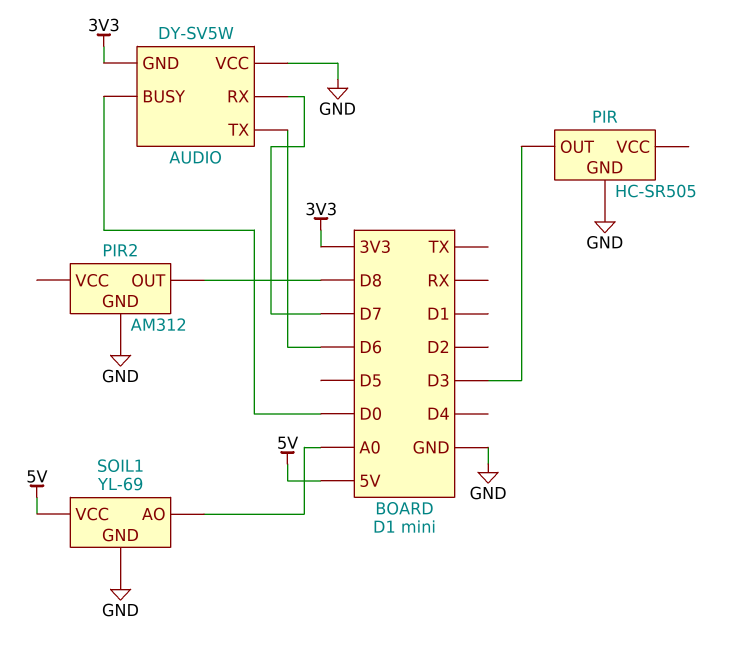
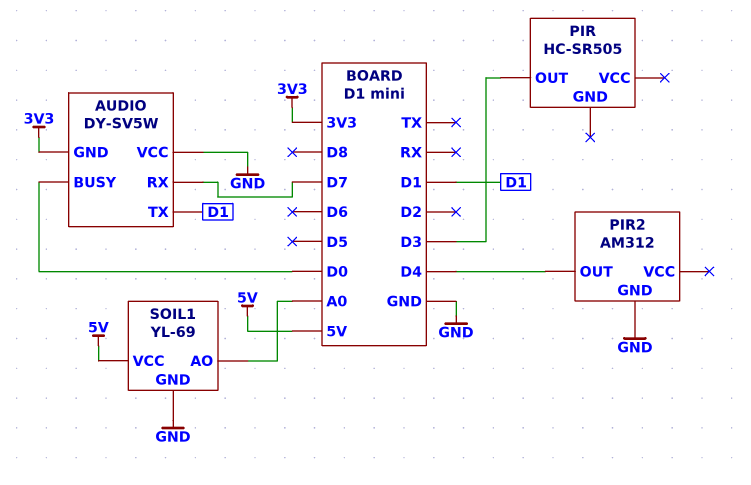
AUDIO pin TX: D6 -> D1
PIR pin GND: GND -> none
PIR2 pin OUT: D8 -> D4

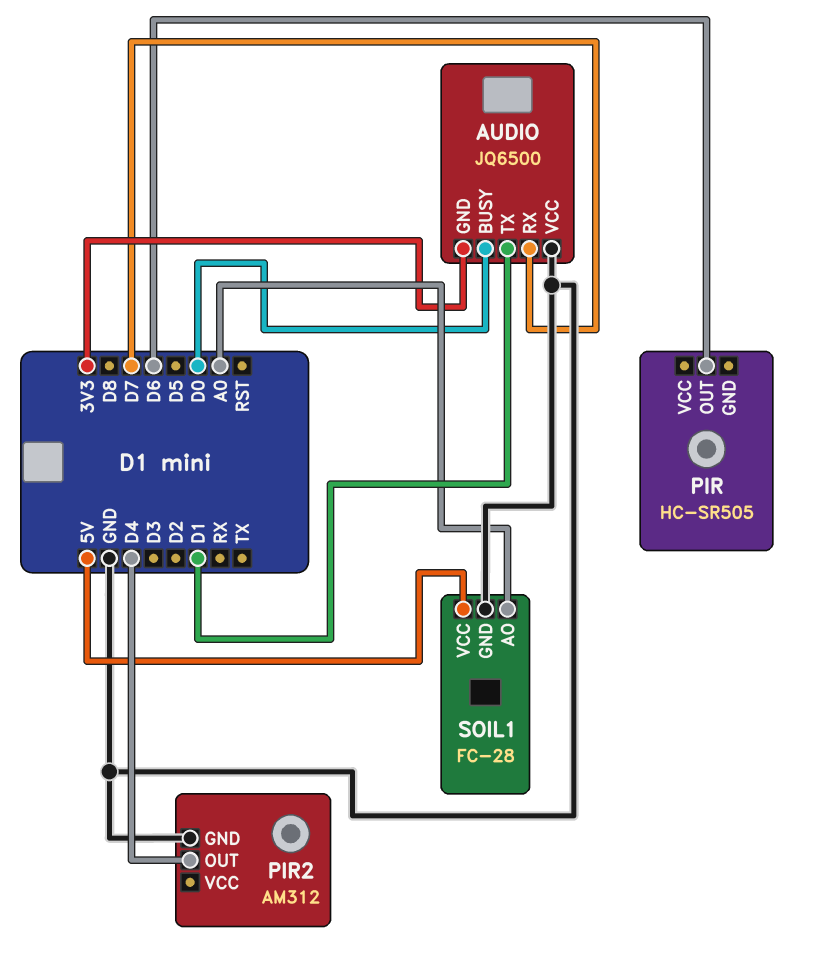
AUDIO: DY-SV5W -> JQ6500
PIR pin OUT: D3 -> D6
SOIL1: YL-69 -> FC-28

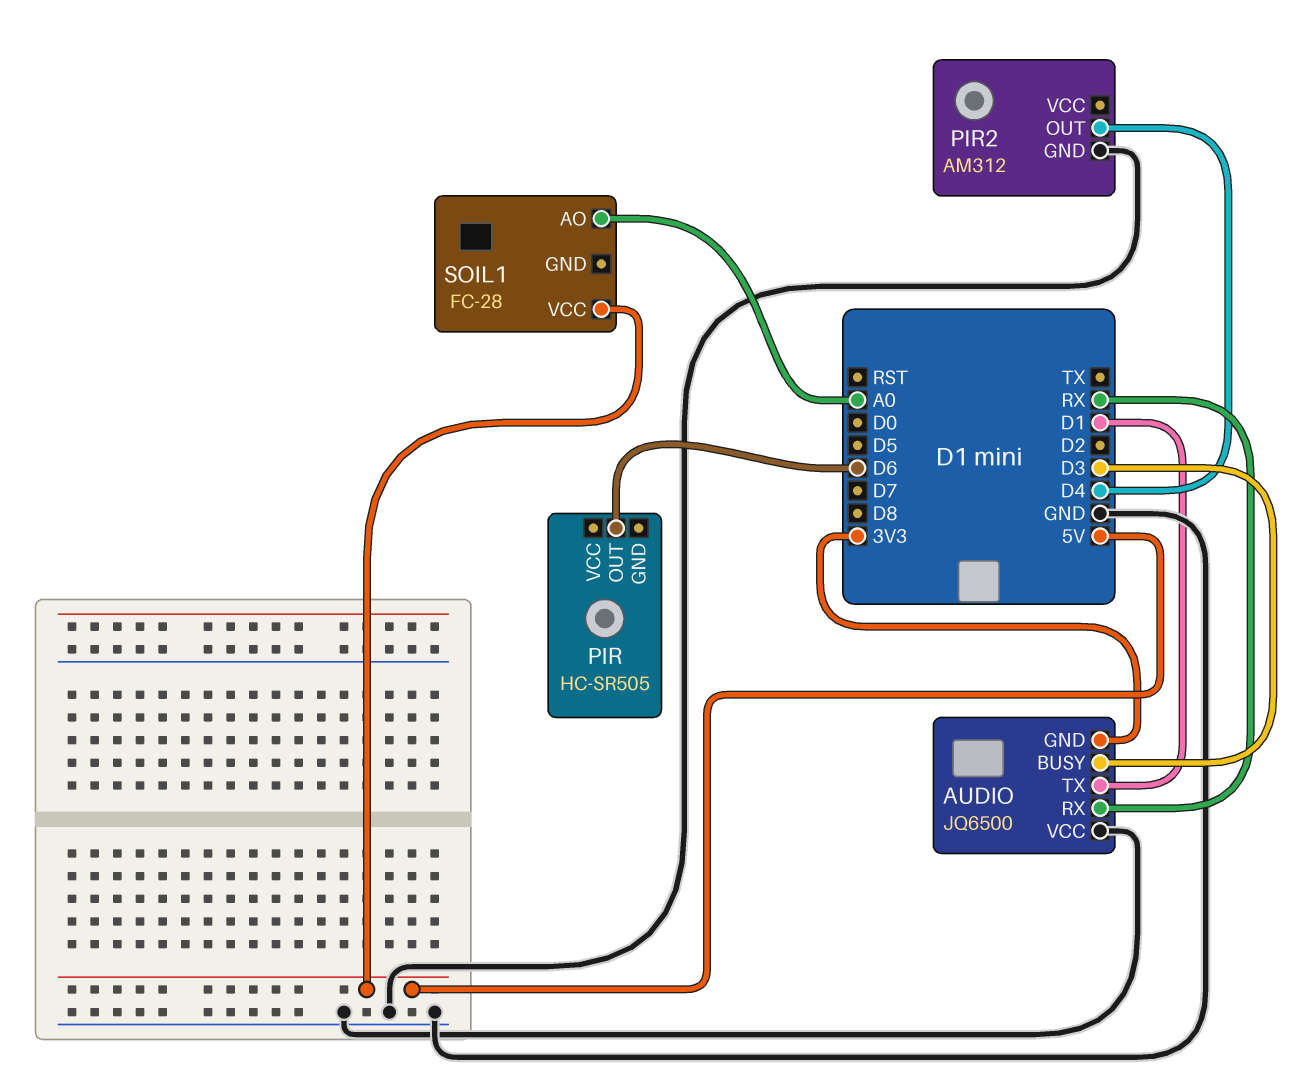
AUDIO pin BUSY: D0 -> D3
AUDIO pin RX: D7 -> RX
SOIL1 pin GND: GND -> none

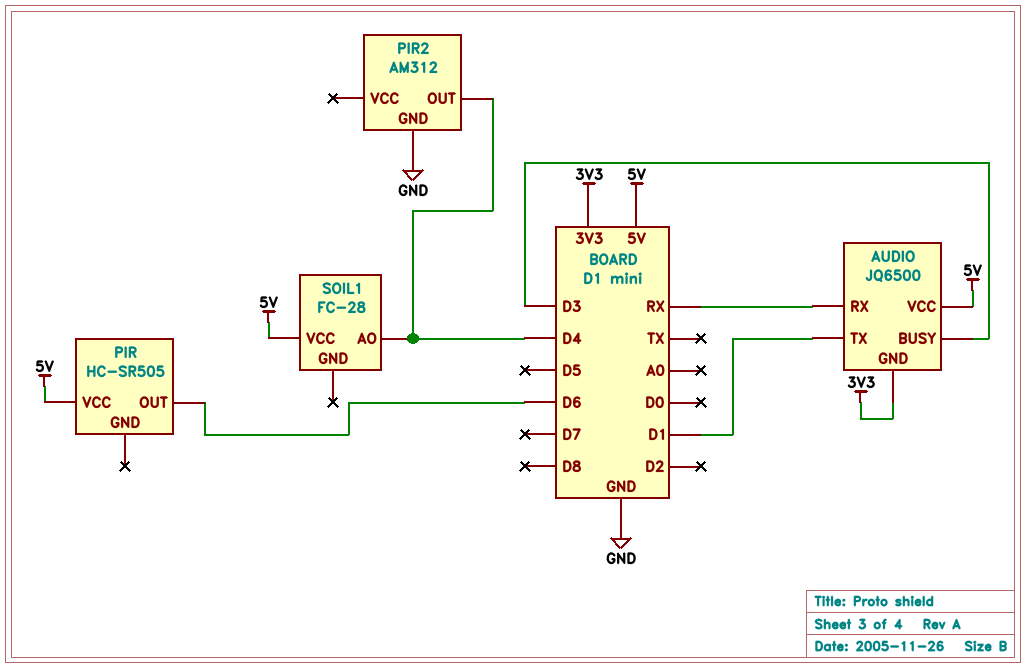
AUDIO pin VCC: GND -> 5V
PIR pin VCC: none -> 5V
SOIL1 pin AO: A0 -> D4

